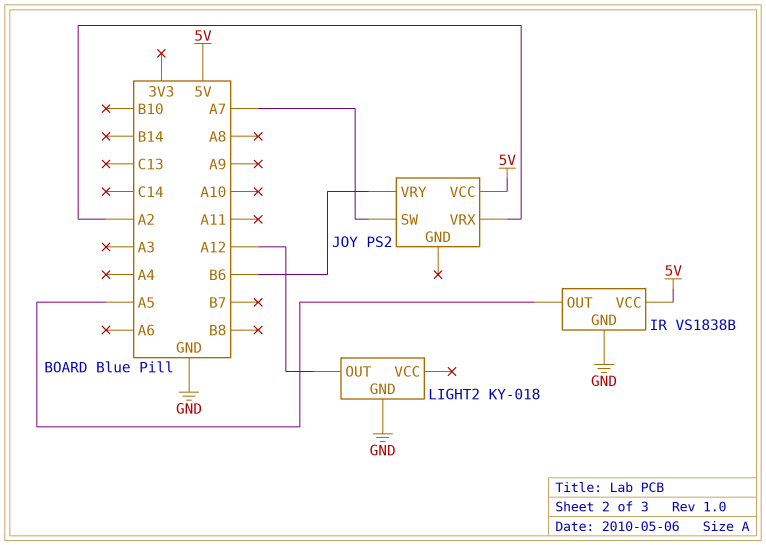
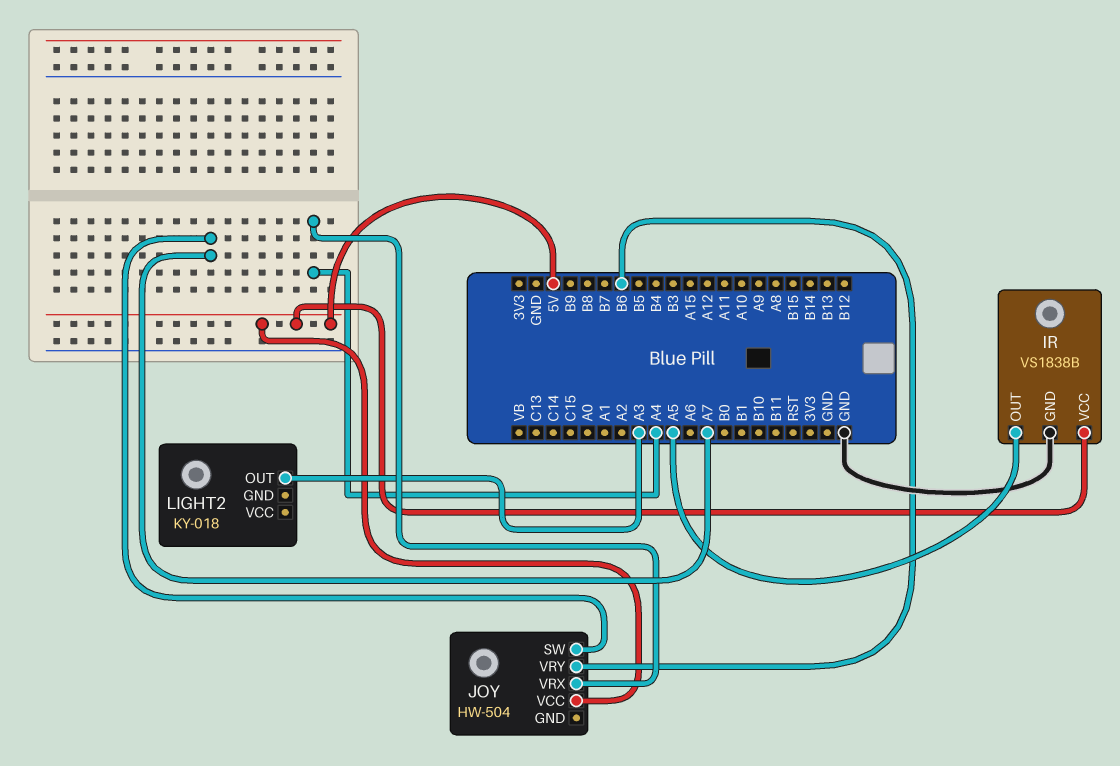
JOY: PS2 -> HW-504
JOY pin VRX: A2 -> A4
LIGHT2 pin GND: GND -> none
LIGHT2 pin OUT: A12 -> A3

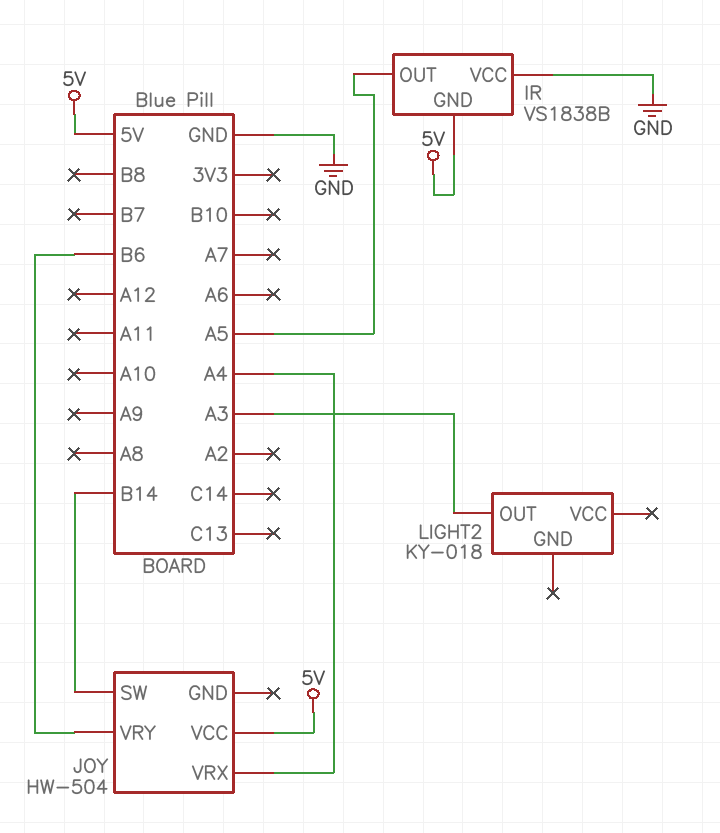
IR pin GND: GND -> 5V
IR pin VCC: 5V -> GND
JOY pin SW: A7 -> B14

